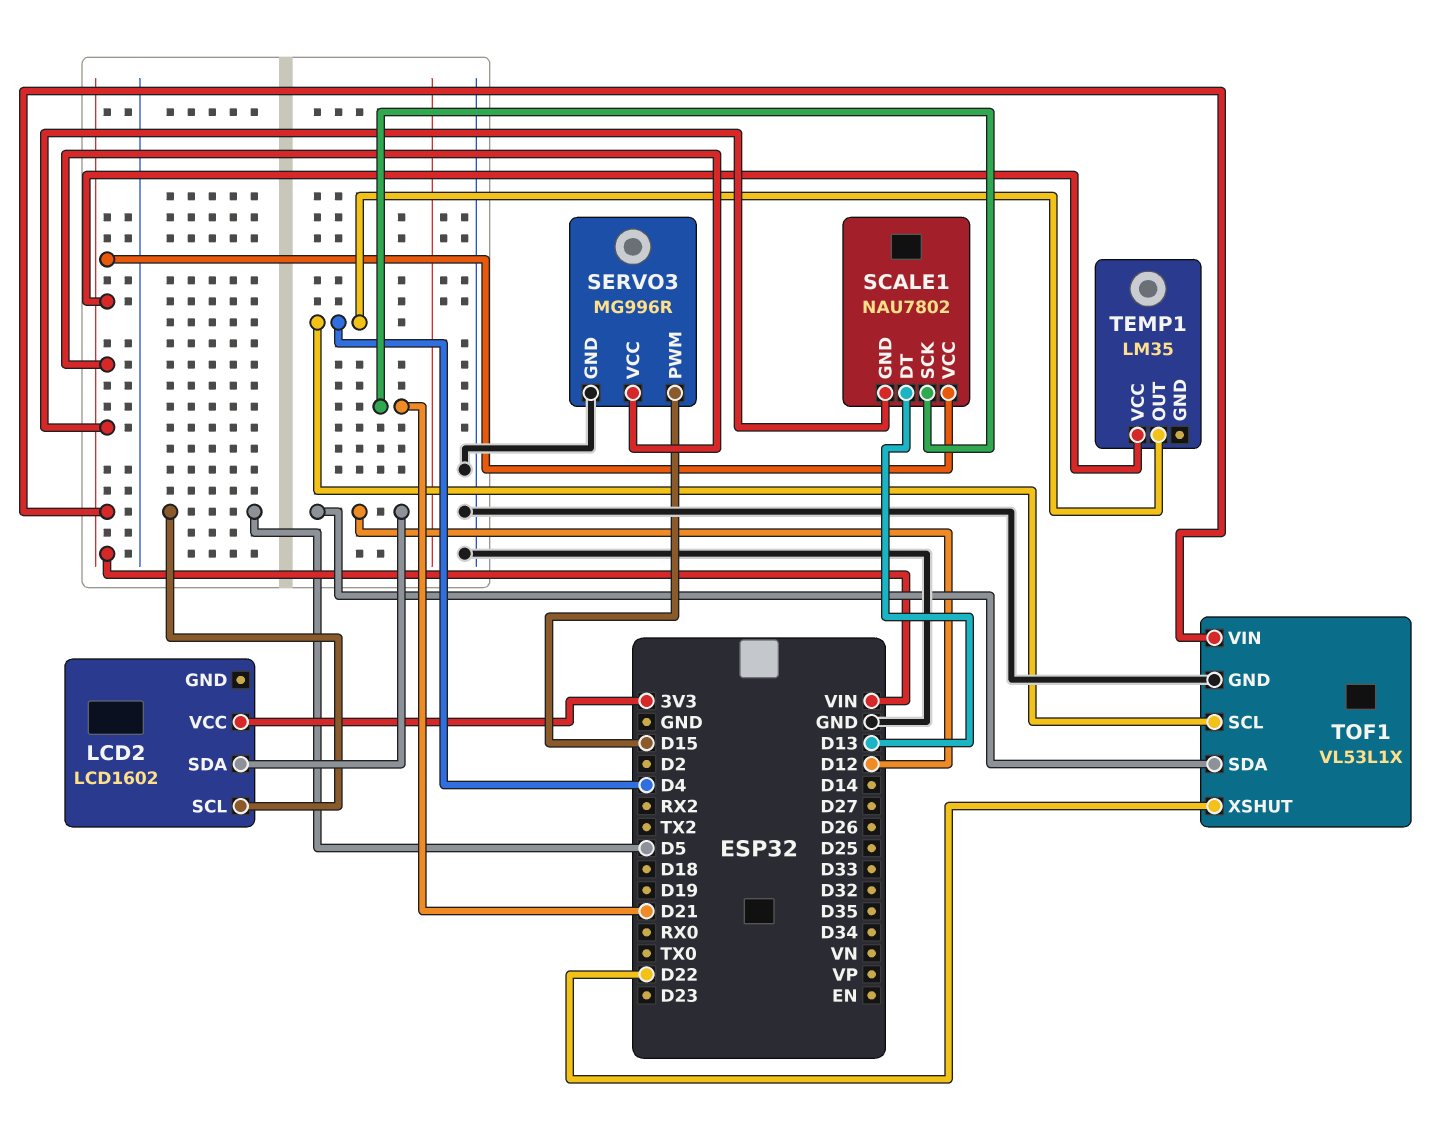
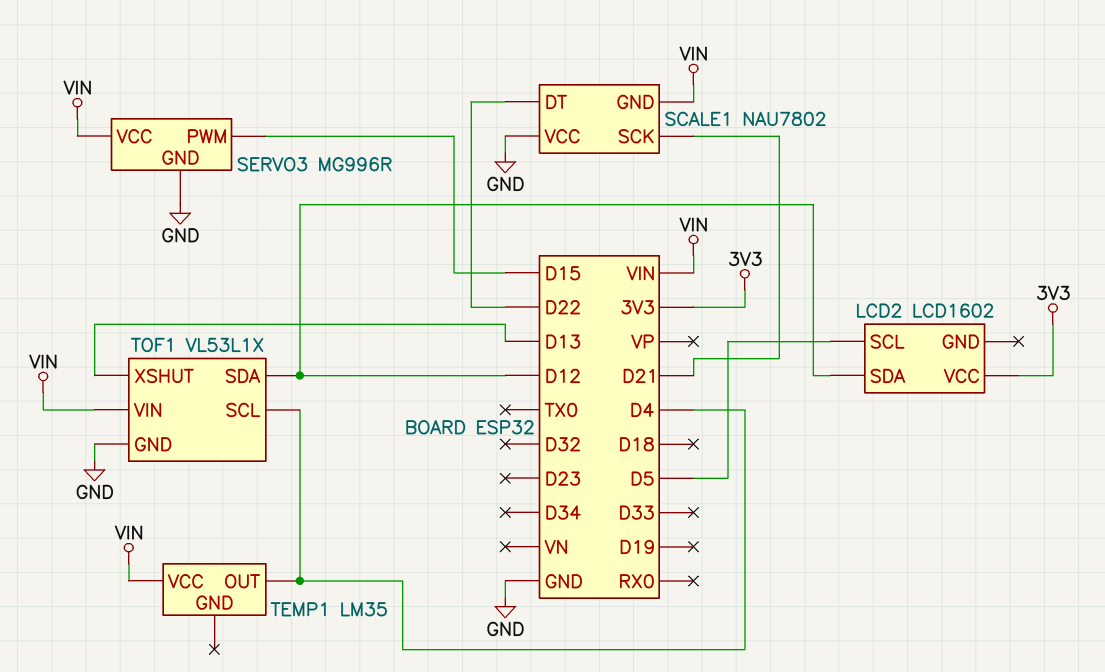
SCALE1 pin DT: D13 -> D22
SCALE1 pin VCC: VIN -> GND
TOF1 pin XSHUT: D22 -> D13

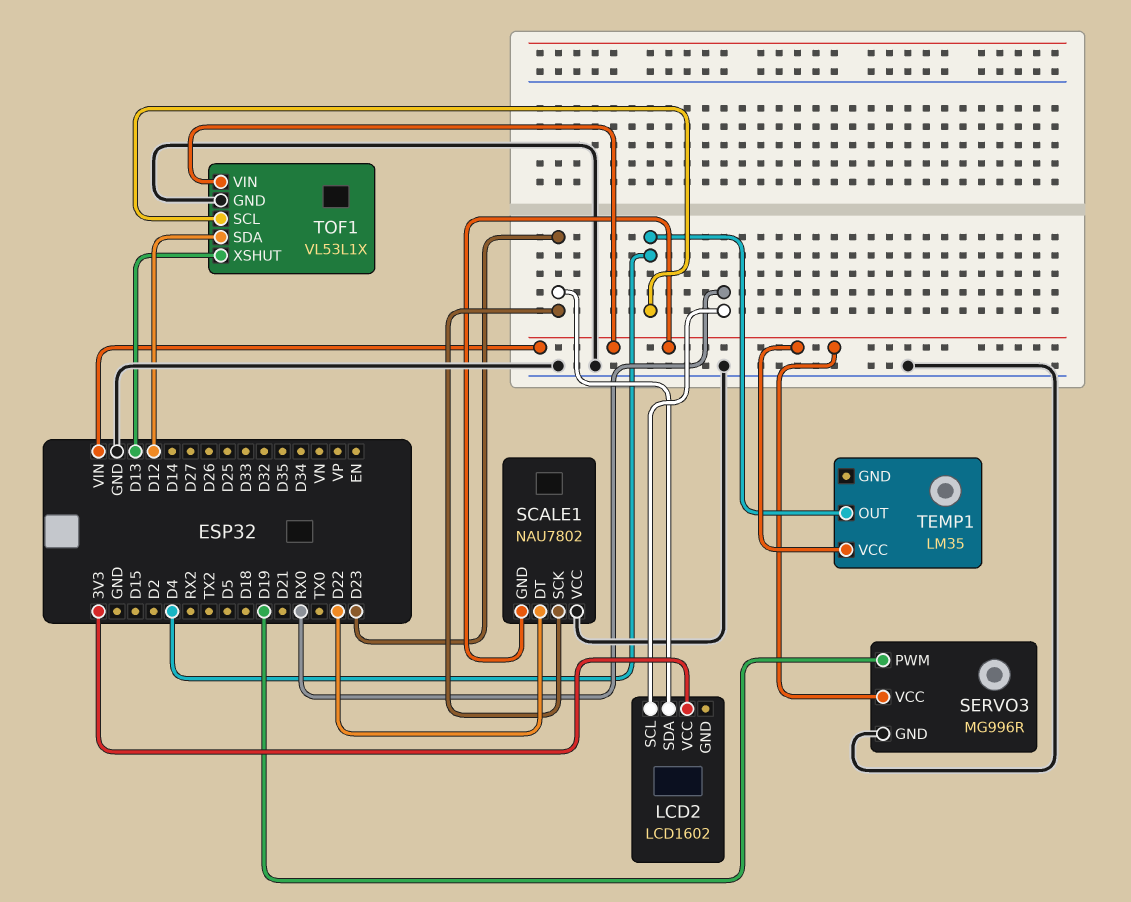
LCD2 pin SCL: D5 -> RX0
LCD2 pin SDA: D12 -> D23
SCALE1 pin SCK: D21 -> D23
SERVO3 pin PWM: D15 -> D19

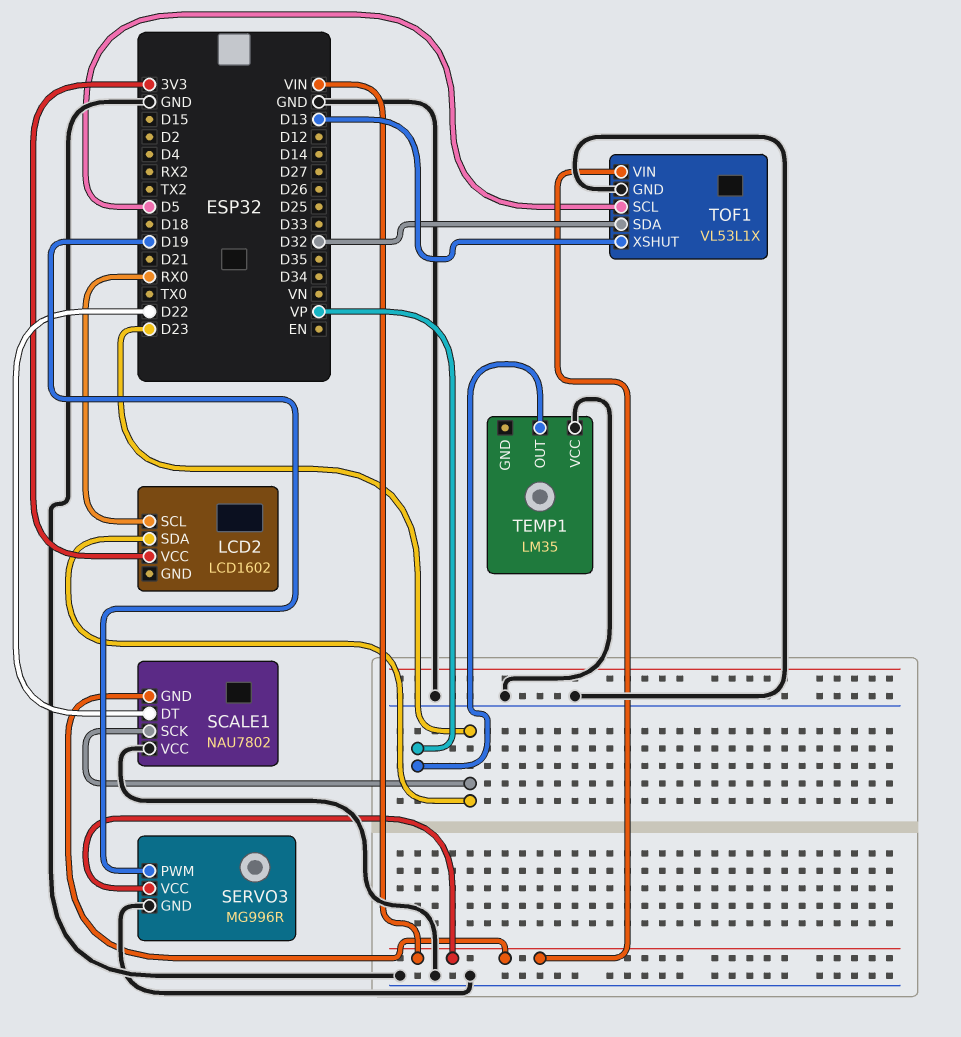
TEMP1 pin OUT: D4 -> VP
TEMP1 pin VCC: VIN -> GND
TOF1 pin SCL: D4 -> D5
TOF1 pin SDA: D12 -> D32

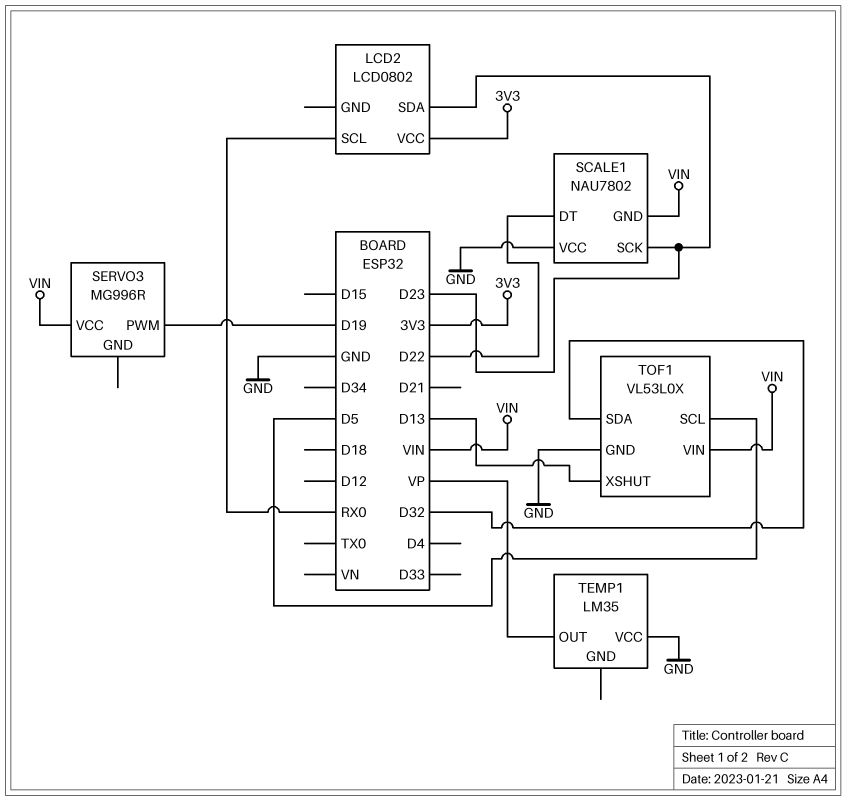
LCD2: LCD1602 -> LCD0802
SERVO3 pin GND: GND -> none
TOF1: VL53L1X -> VL53L0X

